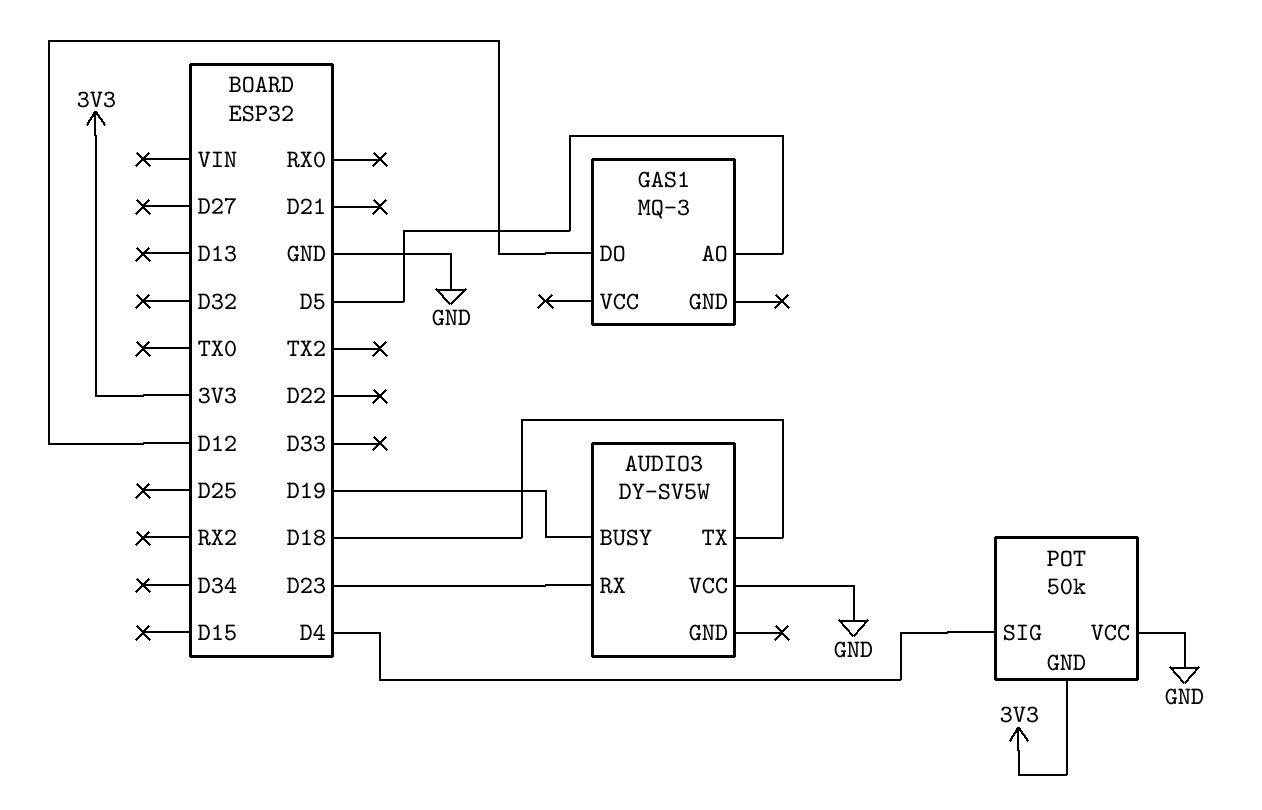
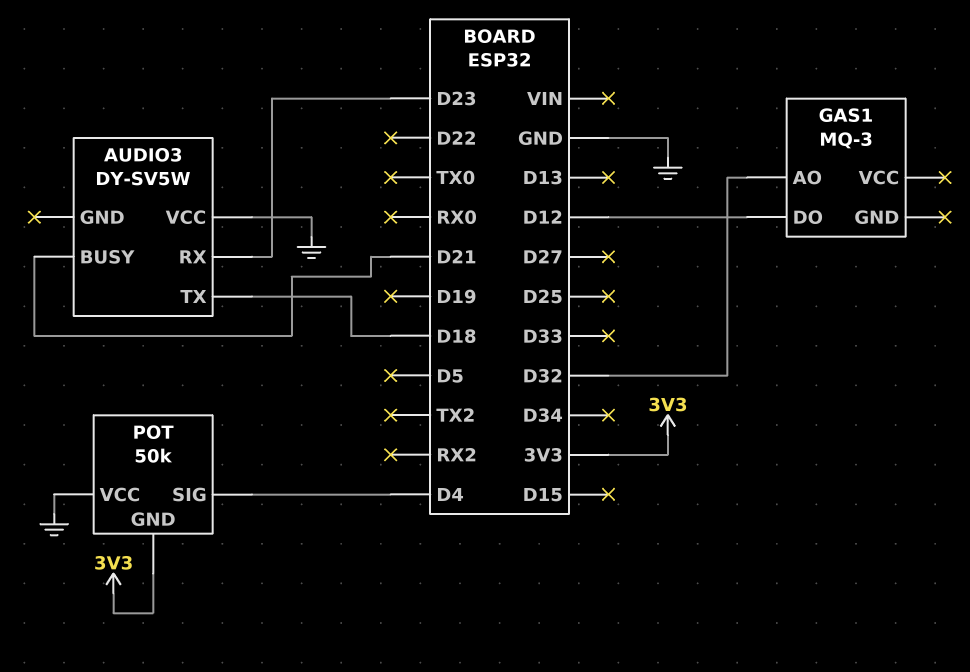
AUDIO3 pin BUSY: D19 -> D21
GAS1 pin AO: D5 -> D32

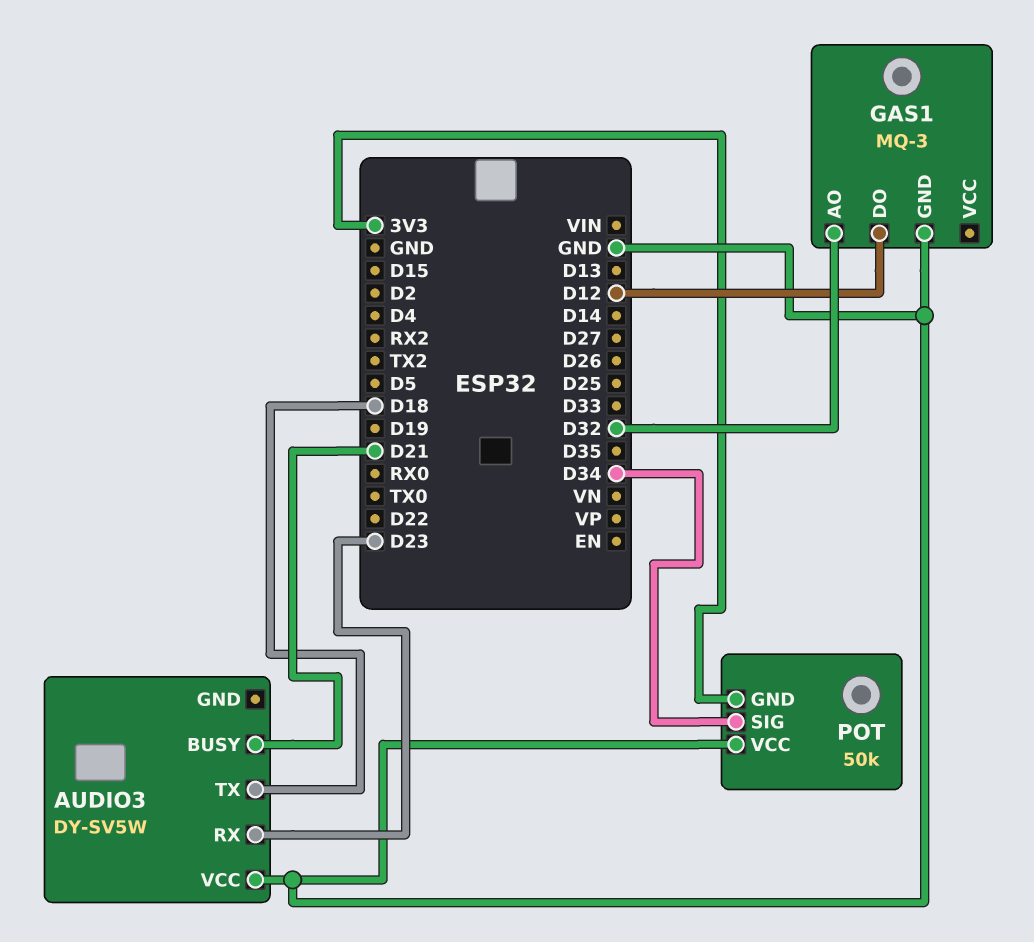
GAS1 pin GND: none -> GND
POT pin SIG: D4 -> D34

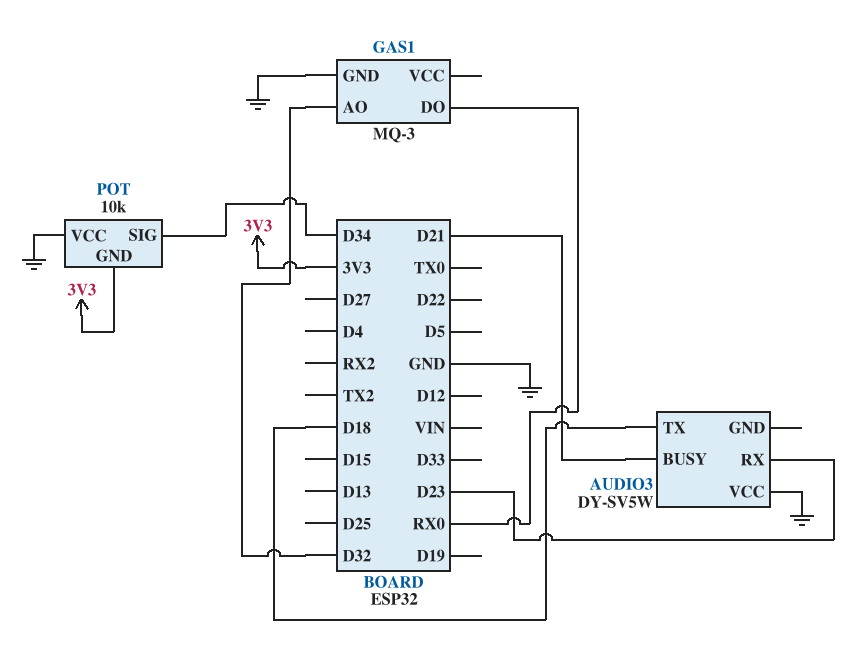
GAS1 pin DO: D12 -> RX0
POT: 50k -> 10k

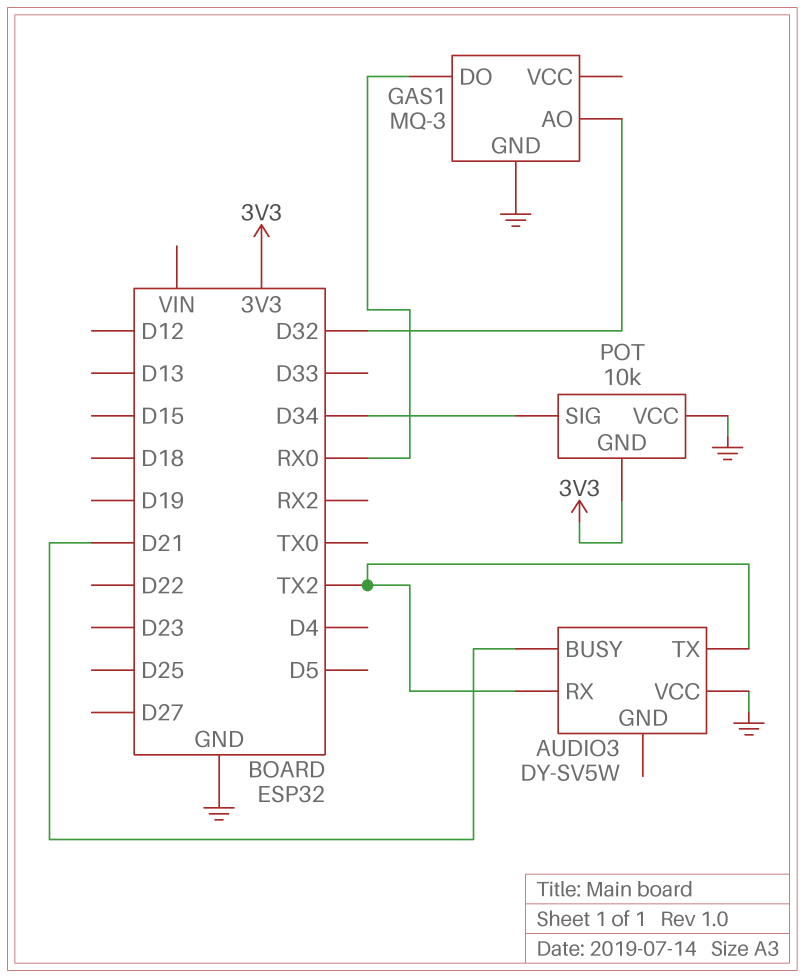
AUDIO3 pin RX: D23 -> TX2
AUDIO3 pin TX: D18 -> TX2

